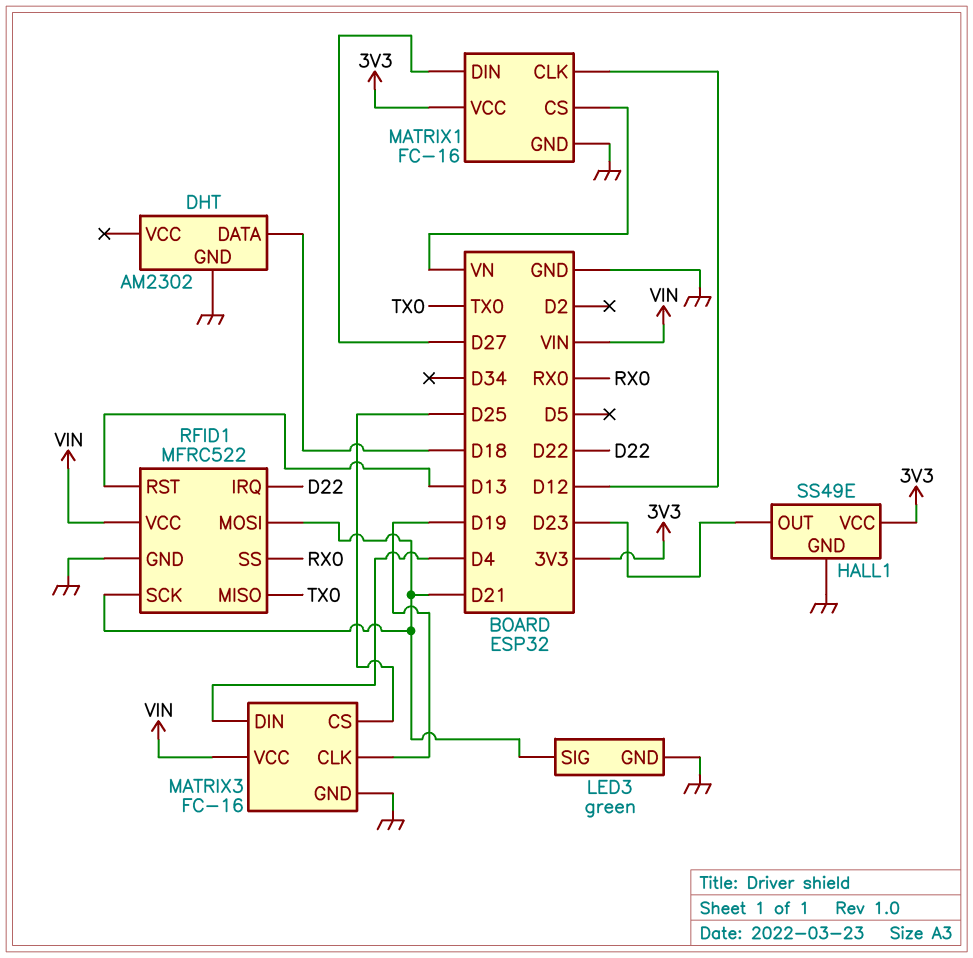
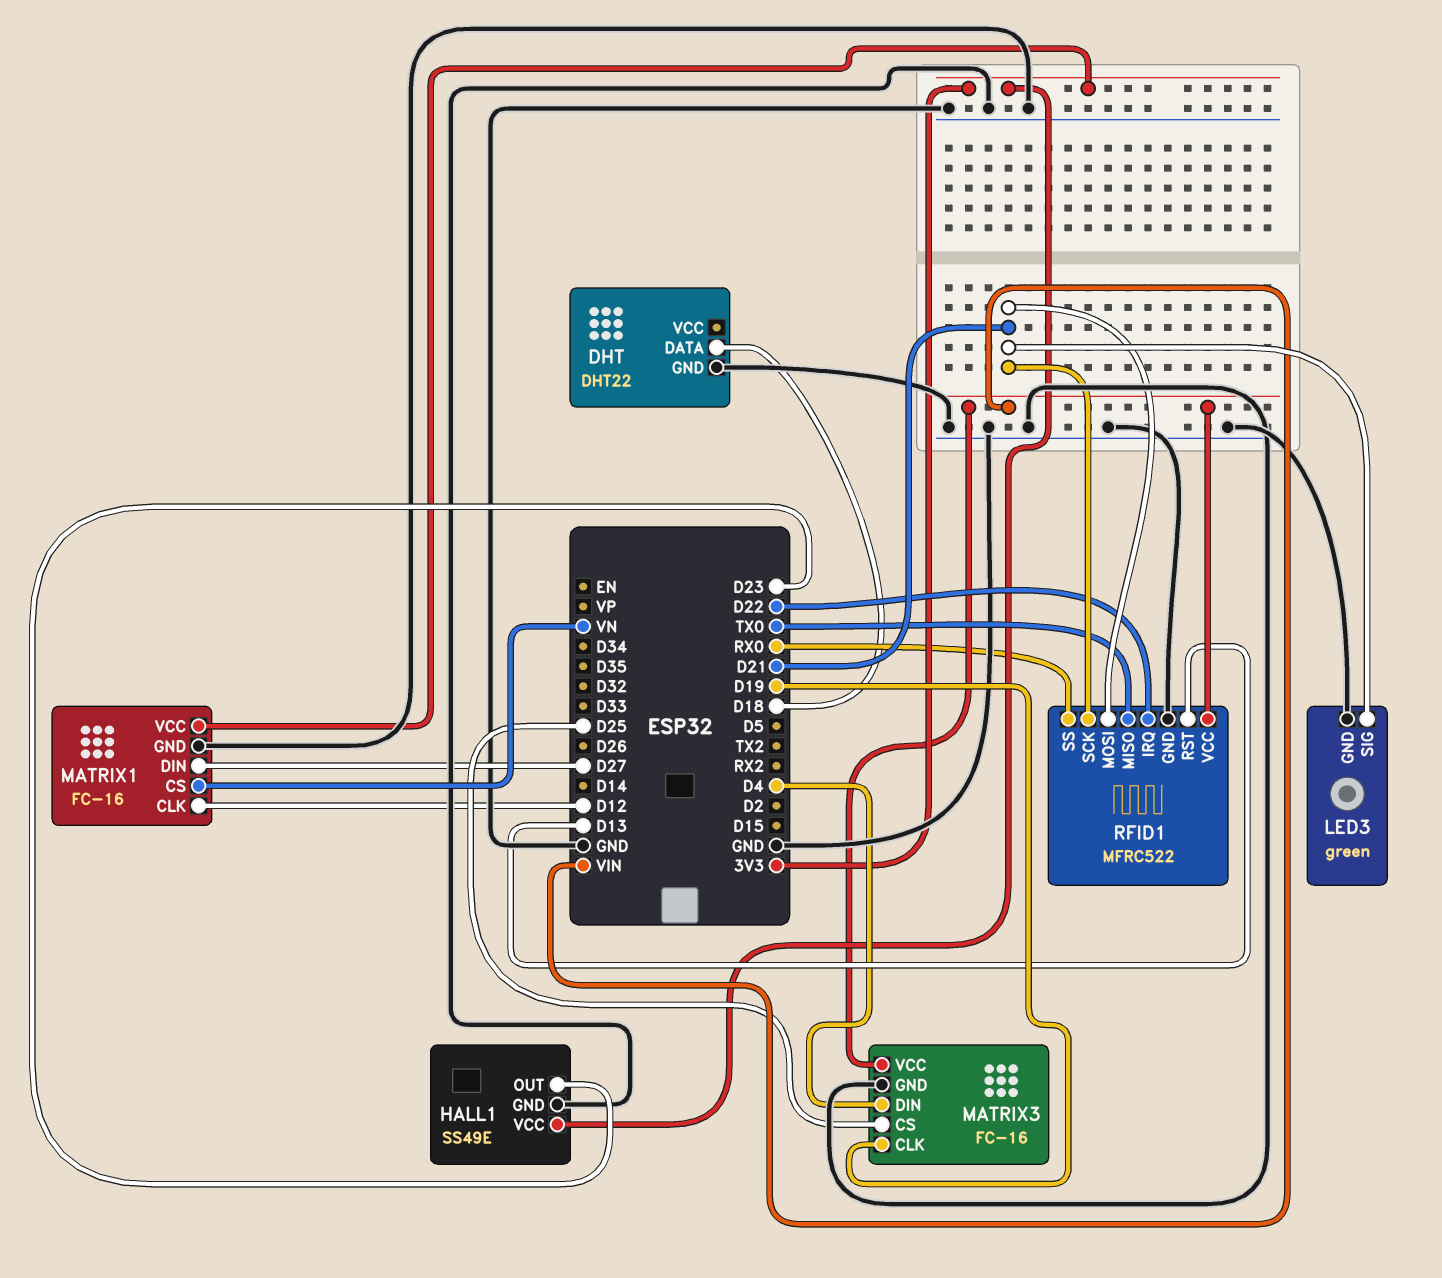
DHT: AM2302 -> DHT22

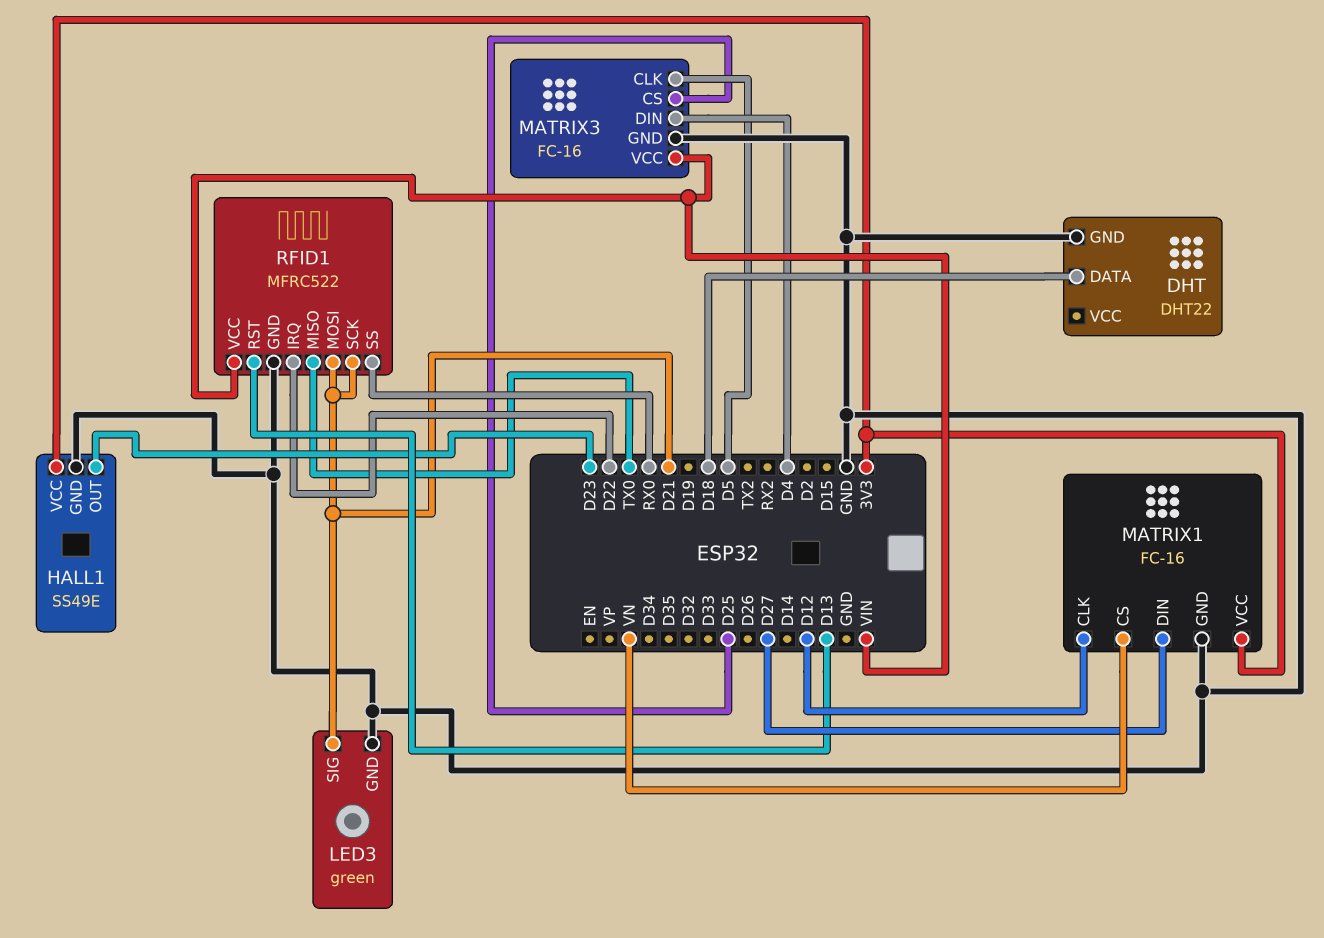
MATRIX3 pin CLK: D19 -> D5

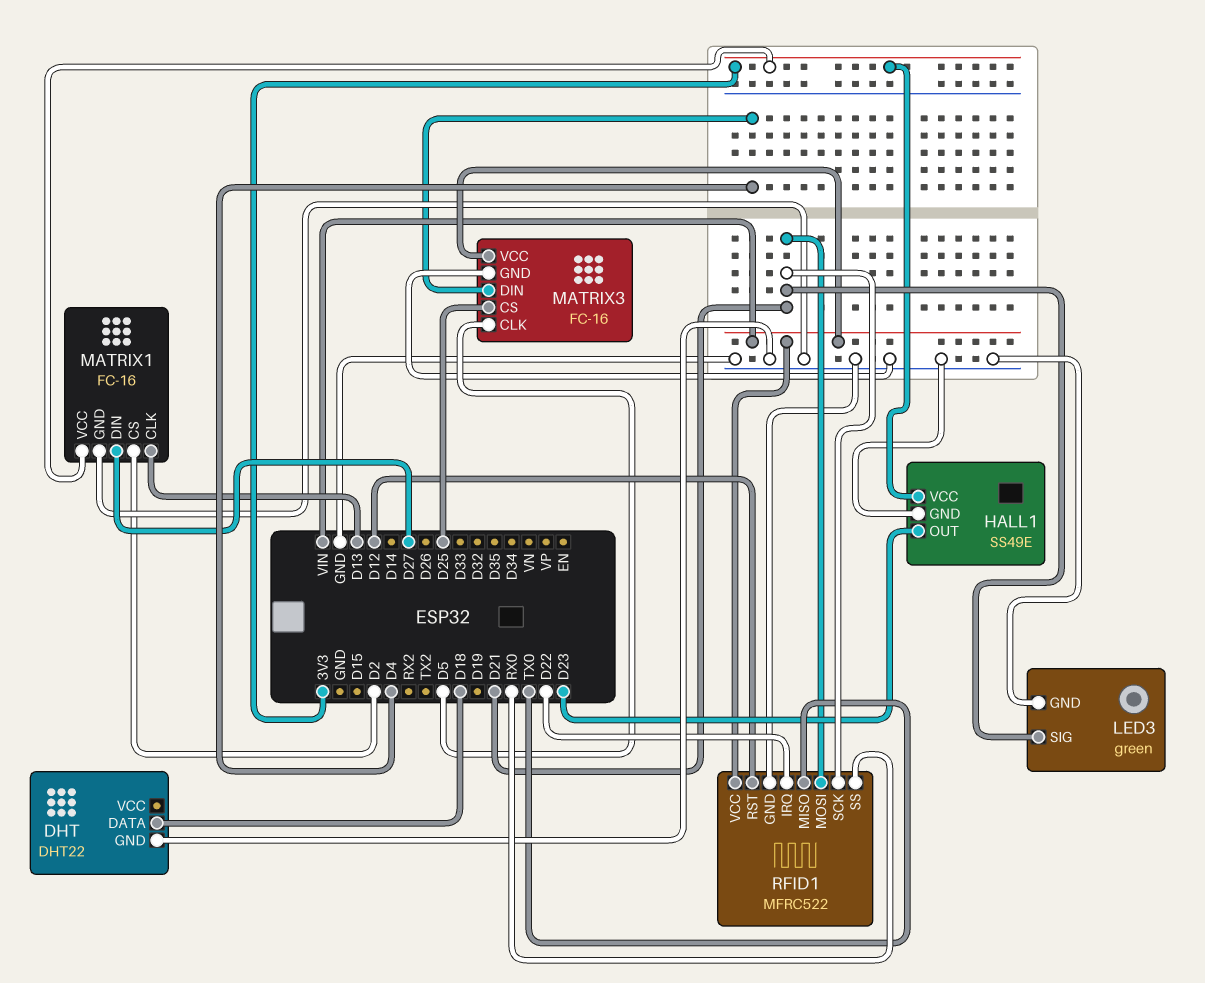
MATRIX1 pin CLK: D12 -> D13
MATRIX1 pin CS: VN -> D2
RFID1 pin RST: D13 -> D12

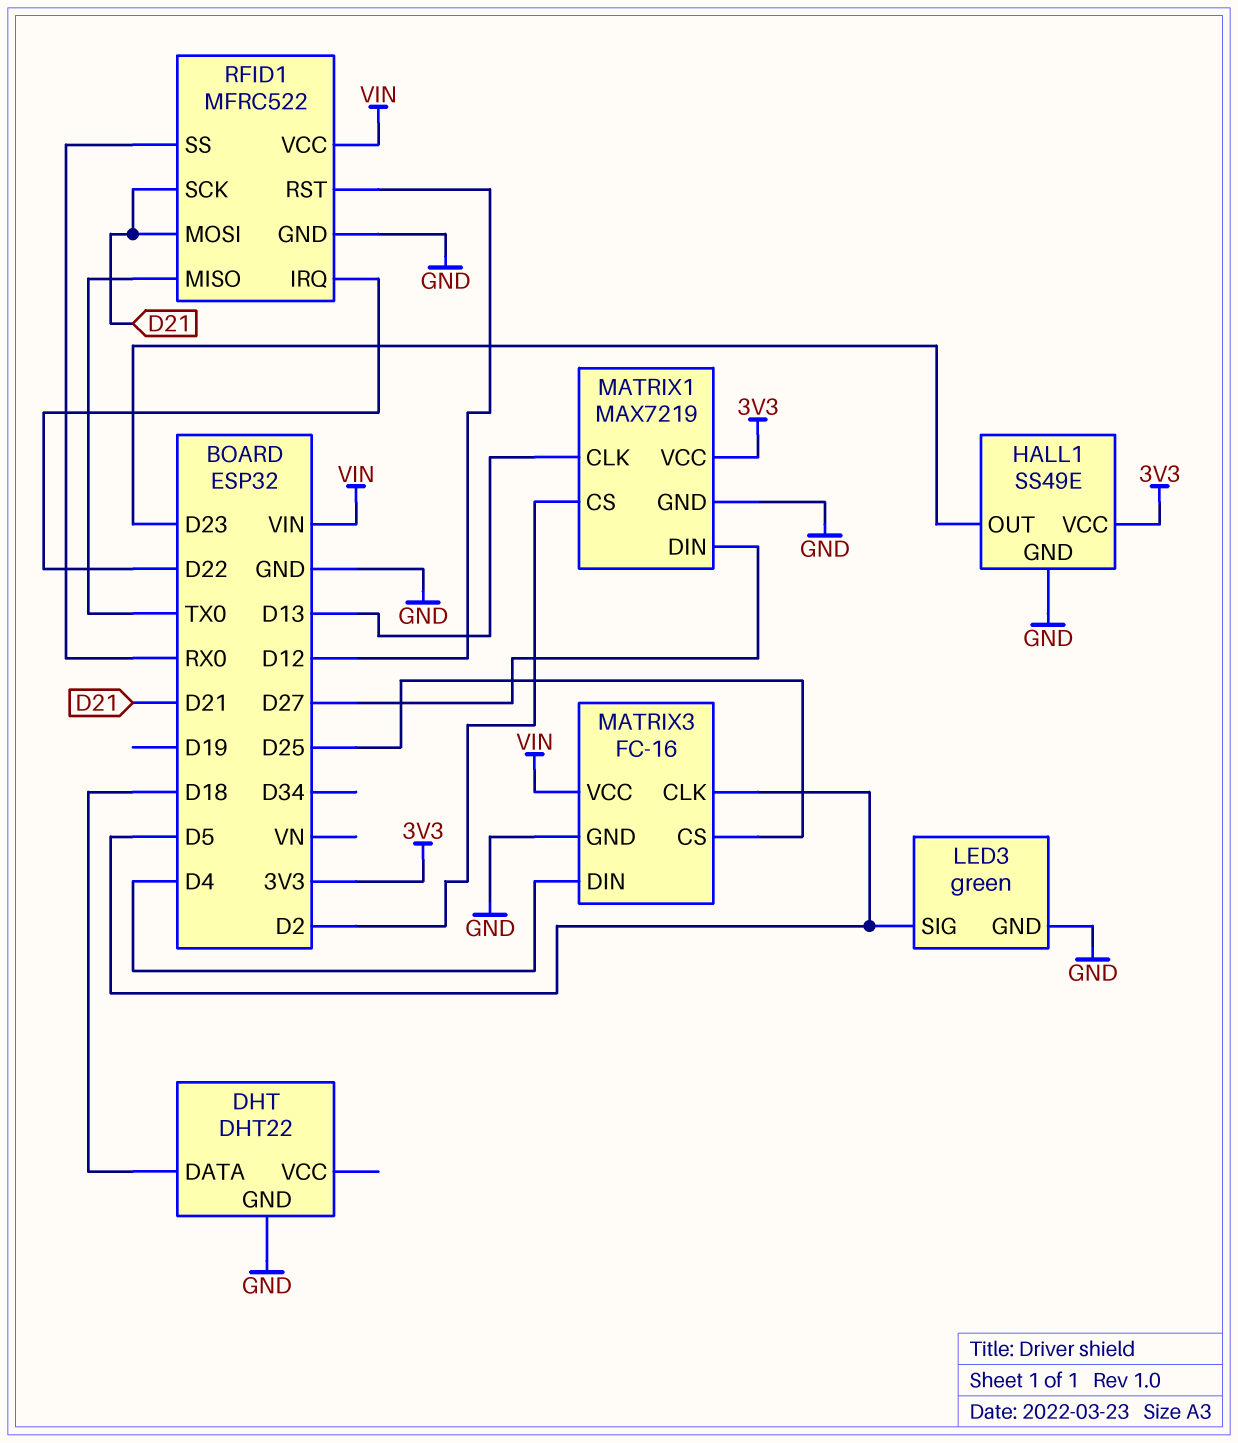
LED3 pin SIG: D21 -> D5
MATRIX1: FC-16 -> MAX7219

